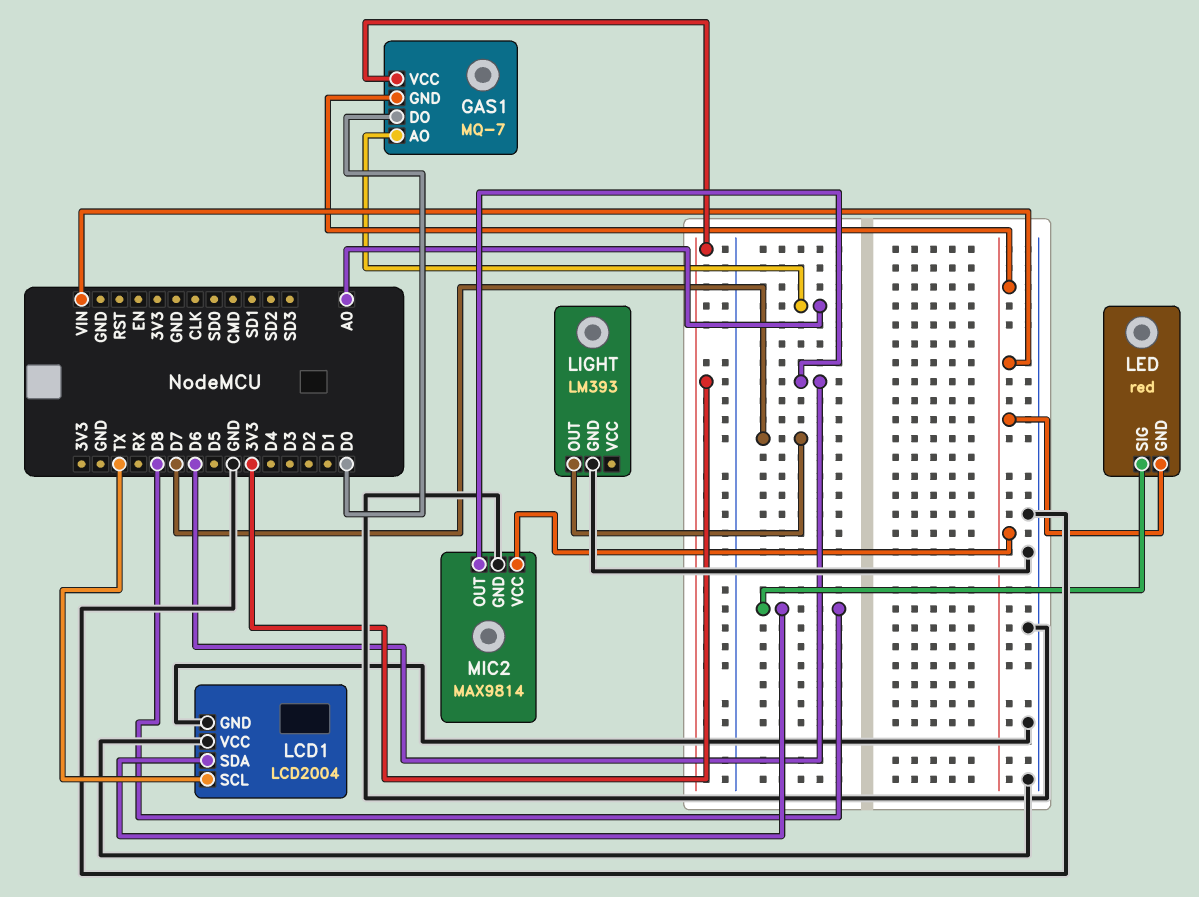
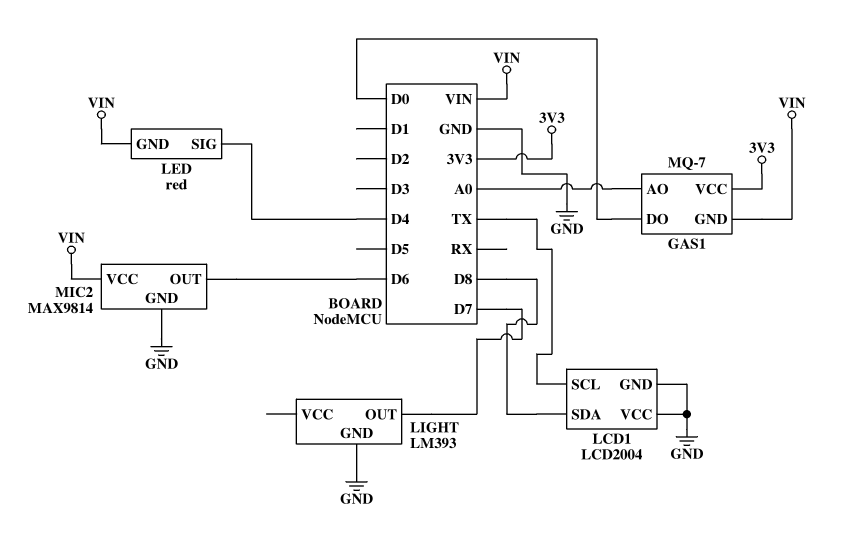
LED pin SIG: D8 -> D4

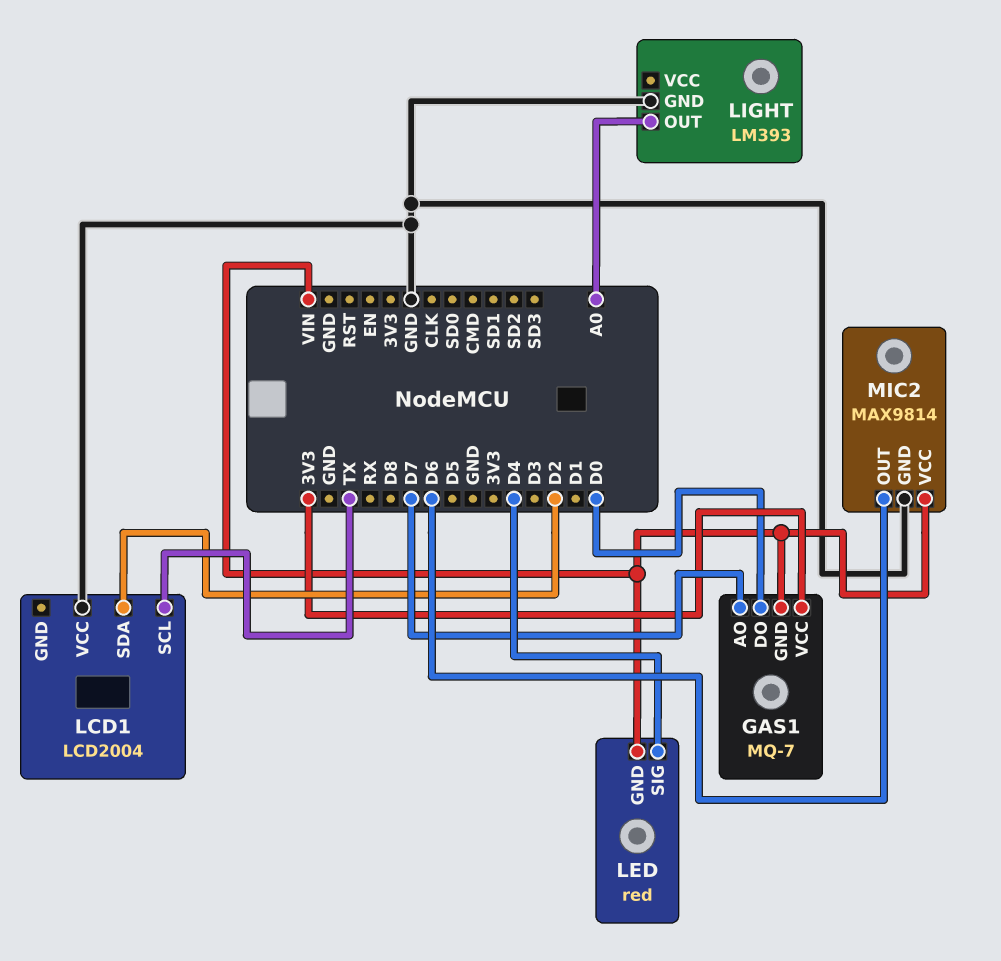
GAS1 pin AO: A0 -> D7
LCD1 pin GND: GND -> none
LCD1 pin SDA: D8 -> D2
LIGHT pin OUT: D7 -> A0

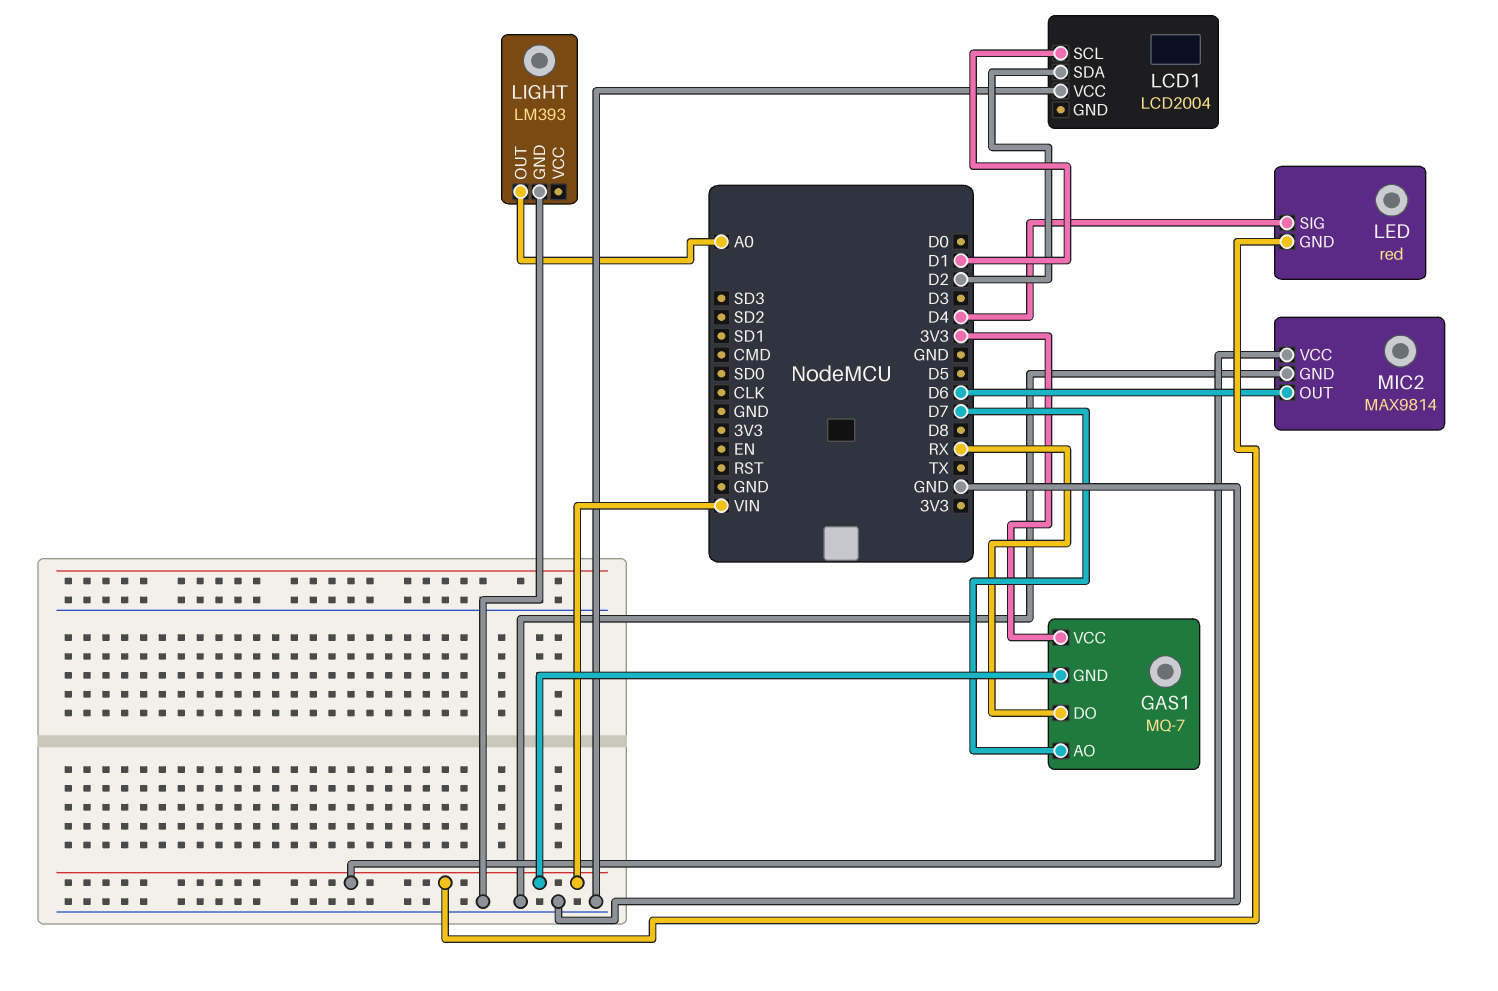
GAS1 pin DO: D0 -> RX
LCD1 pin SCL: TX -> D1

